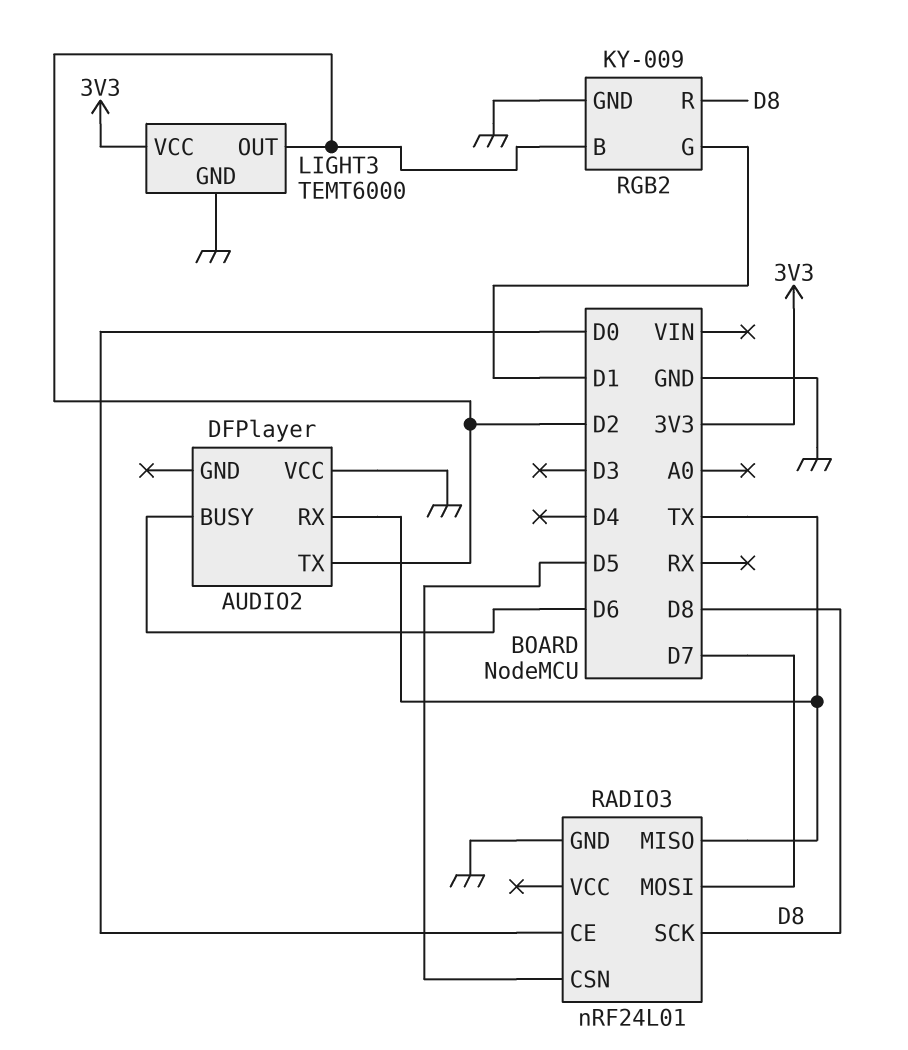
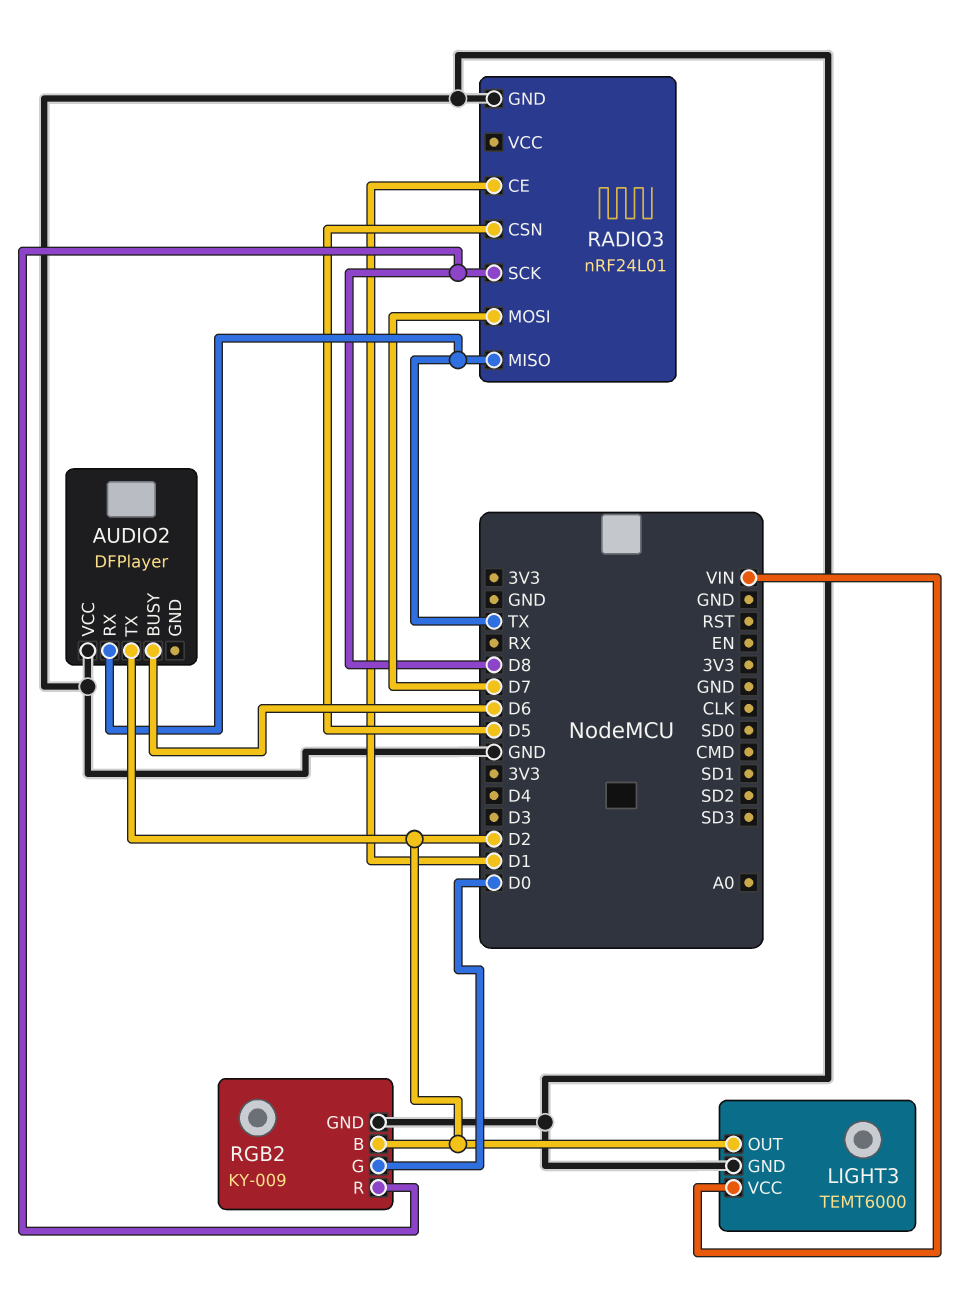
LIGHT3 pin VCC: 3V3 -> VIN
RADIO3 pin CE: D0 -> D1
RGB2 pin G: D1 -> D0

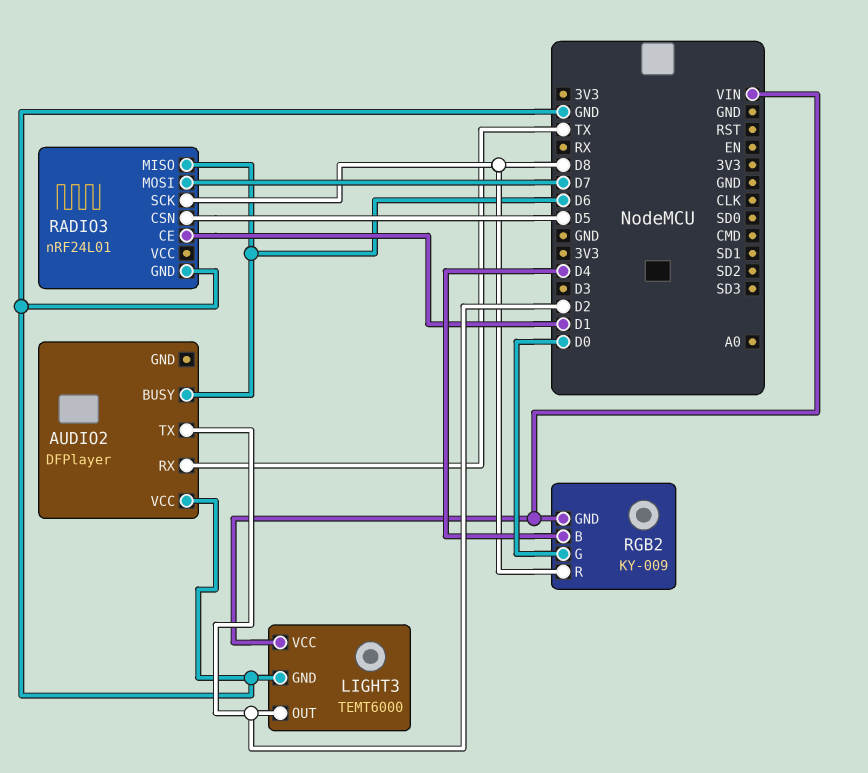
RADIO3 pin MISO: TX -> D6
RGB2 pin B: D2 -> D4
RGB2 pin GND: GND -> VIN

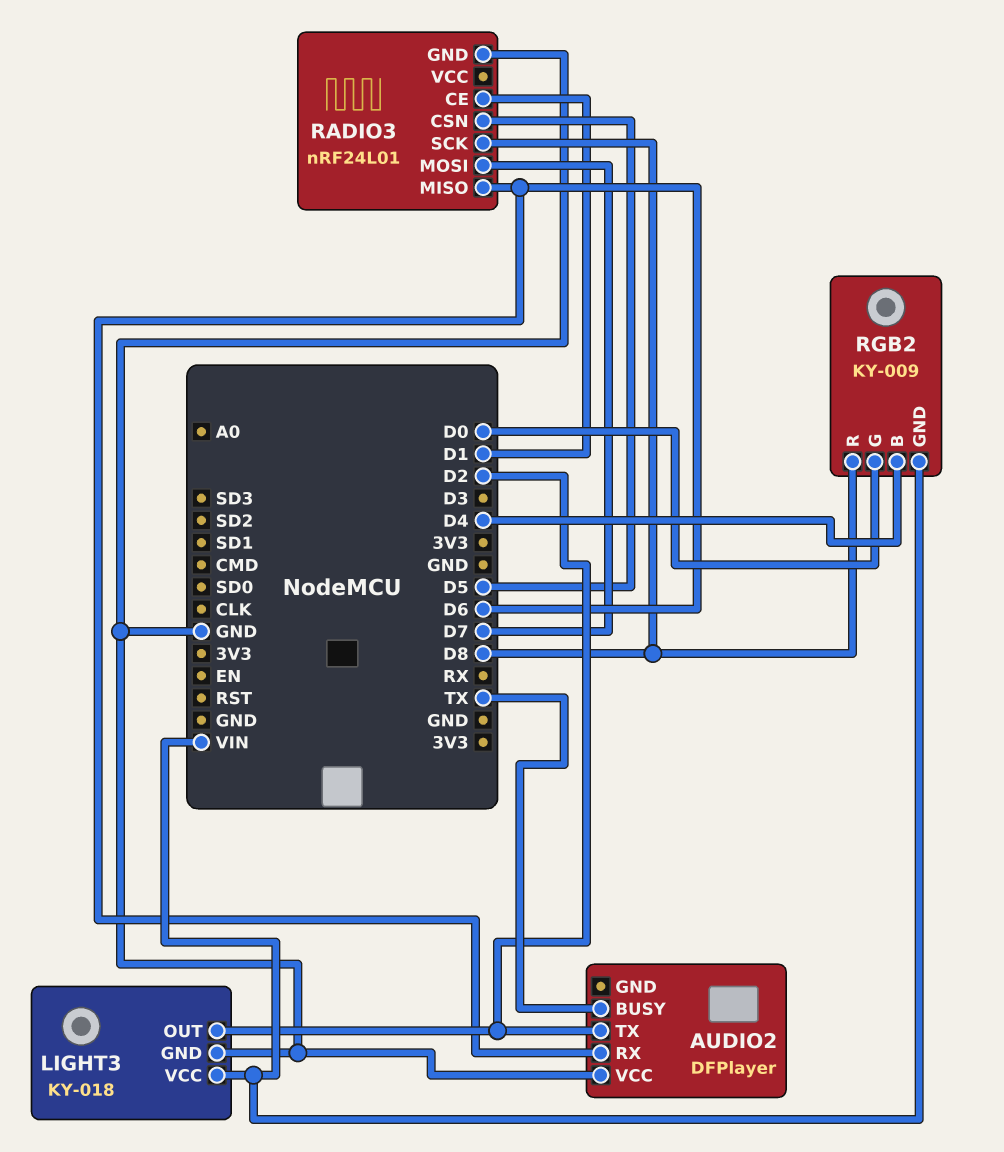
AUDIO2 pin BUSY: D6 -> TX
AUDIO2 pin RX: TX -> D6
LIGHT3: TEMT6000 -> KY-018

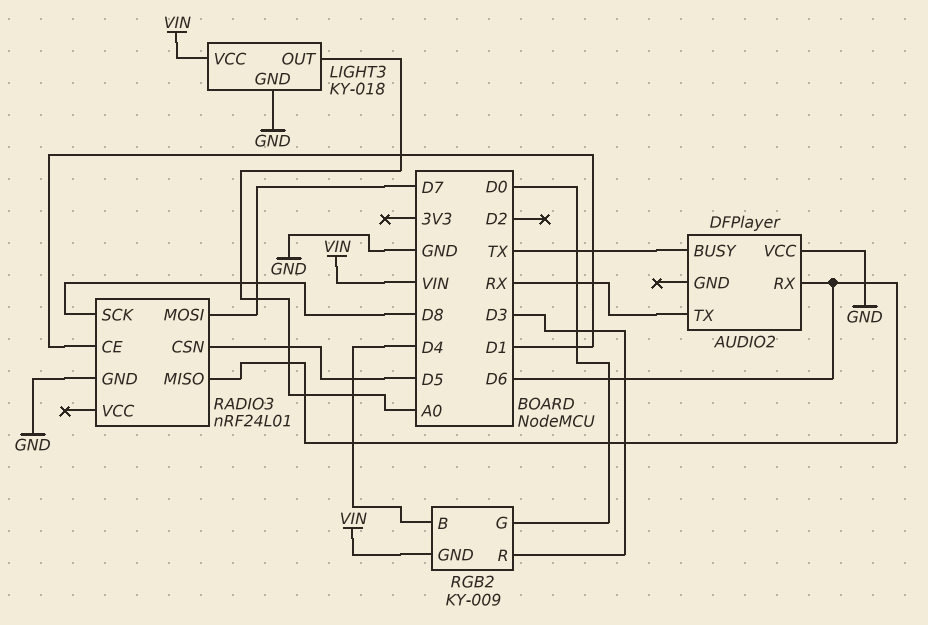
AUDIO2 pin TX: D2 -> RX
LIGHT3 pin OUT: D2 -> A0
RGB2 pin R: D8 -> D3

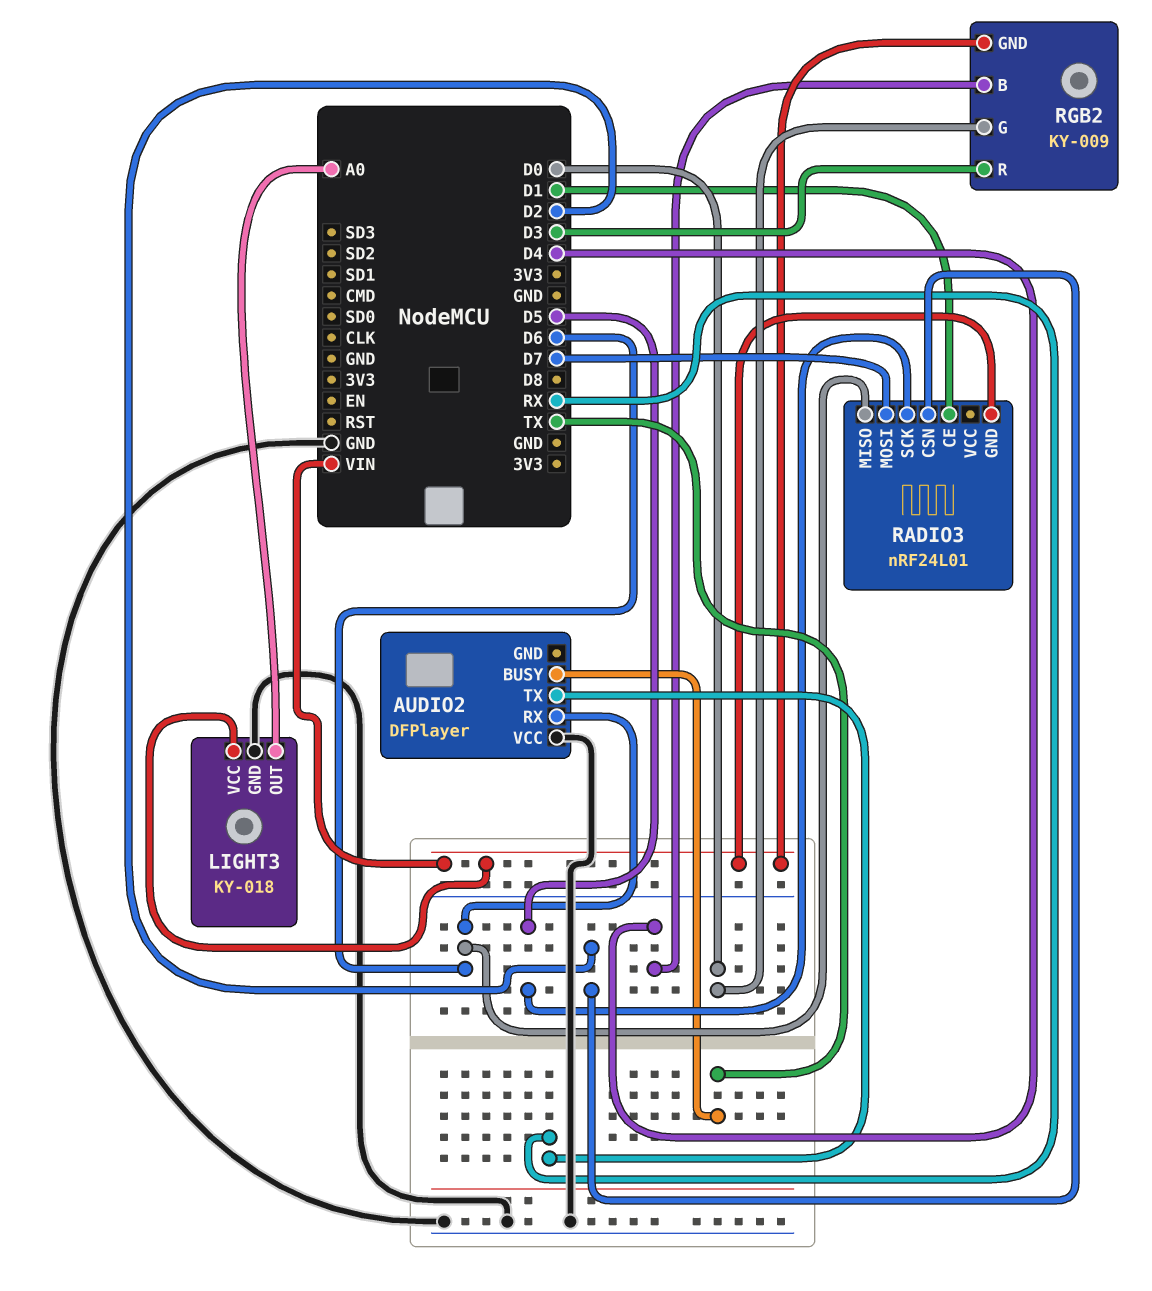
RADIO3 pin CSN: D5 -> D2
RADIO3 pin GND: GND -> VIN
RADIO3 pin SCK: D8 -> D5

